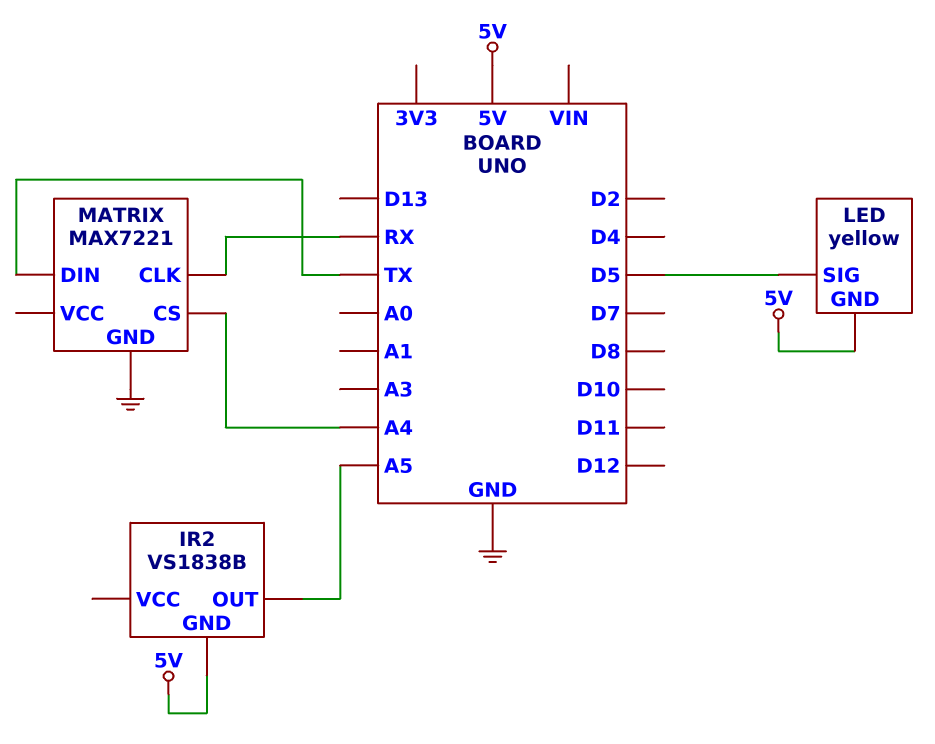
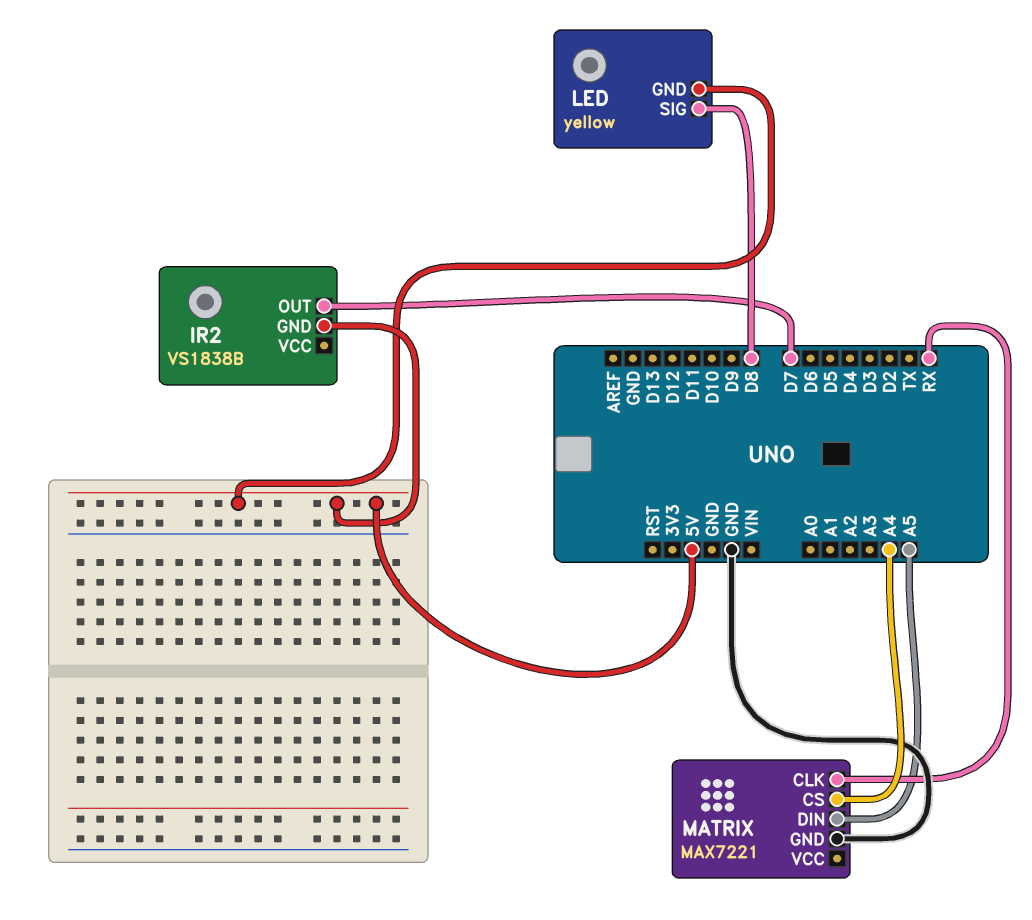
IR2 pin OUT: A5 -> D7
LED pin SIG: D5 -> D8
MATRIX pin DIN: TX -> A5

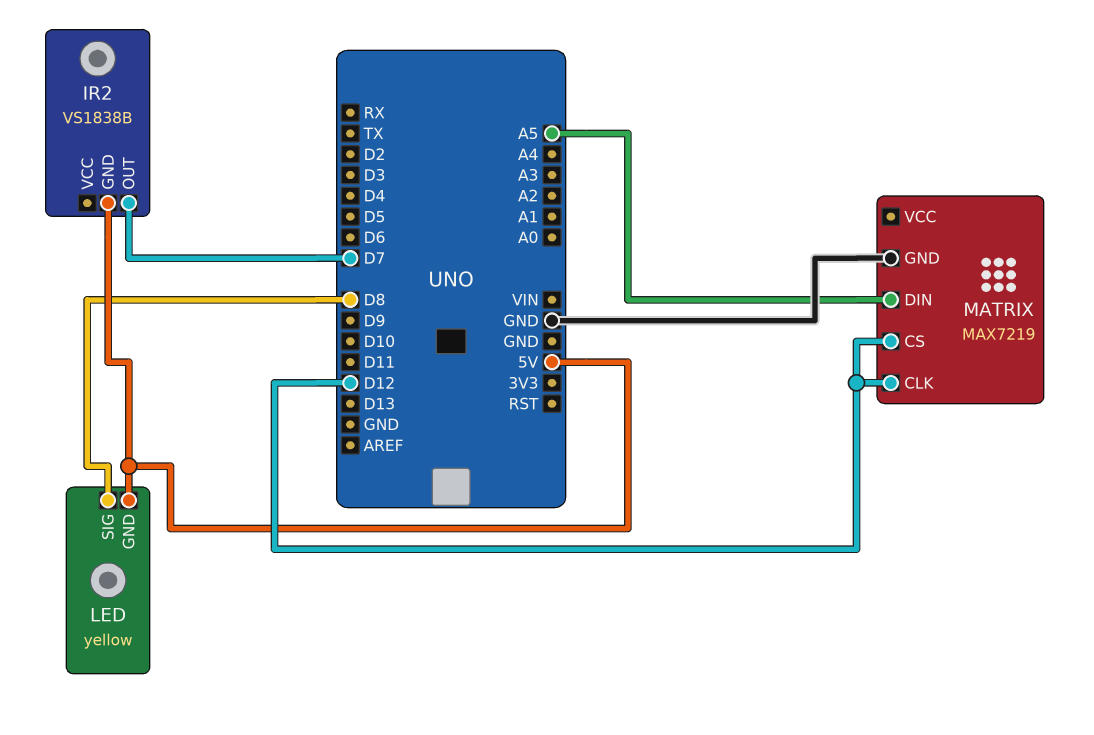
MATRIX: MAX7221 -> MAX7219
MATRIX pin CLK: RX -> D12
MATRIX pin CS: A4 -> D12

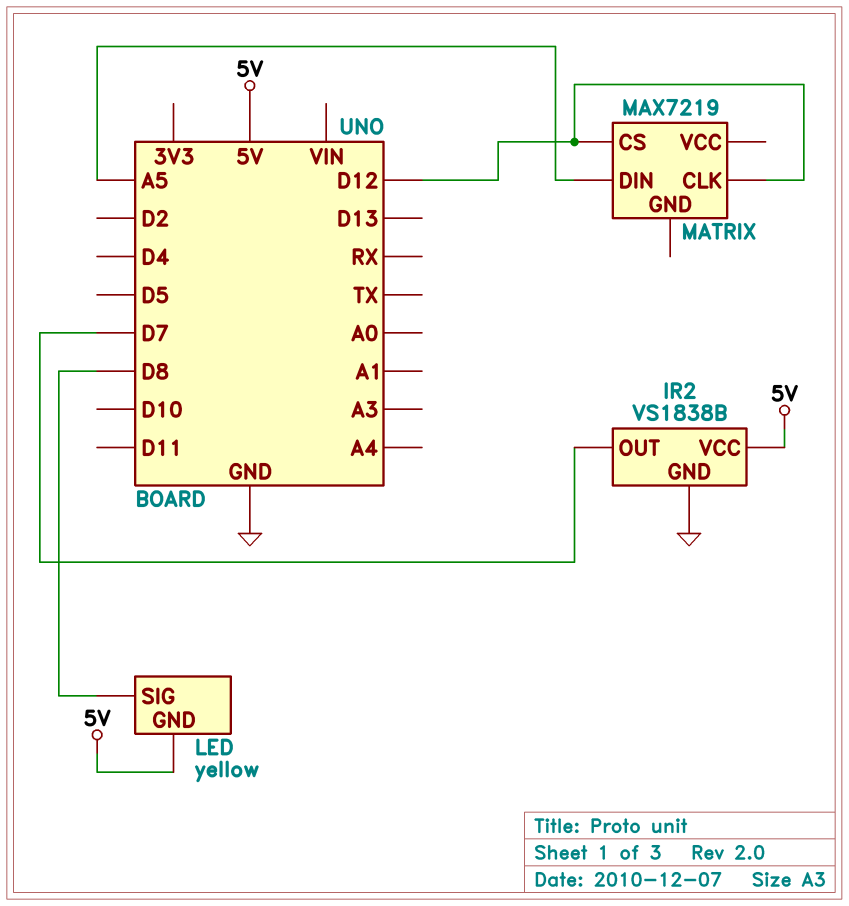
IR2 pin GND: 5V -> GND
IR2 pin VCC: none -> 5V
MATRIX pin GND: GND -> none

